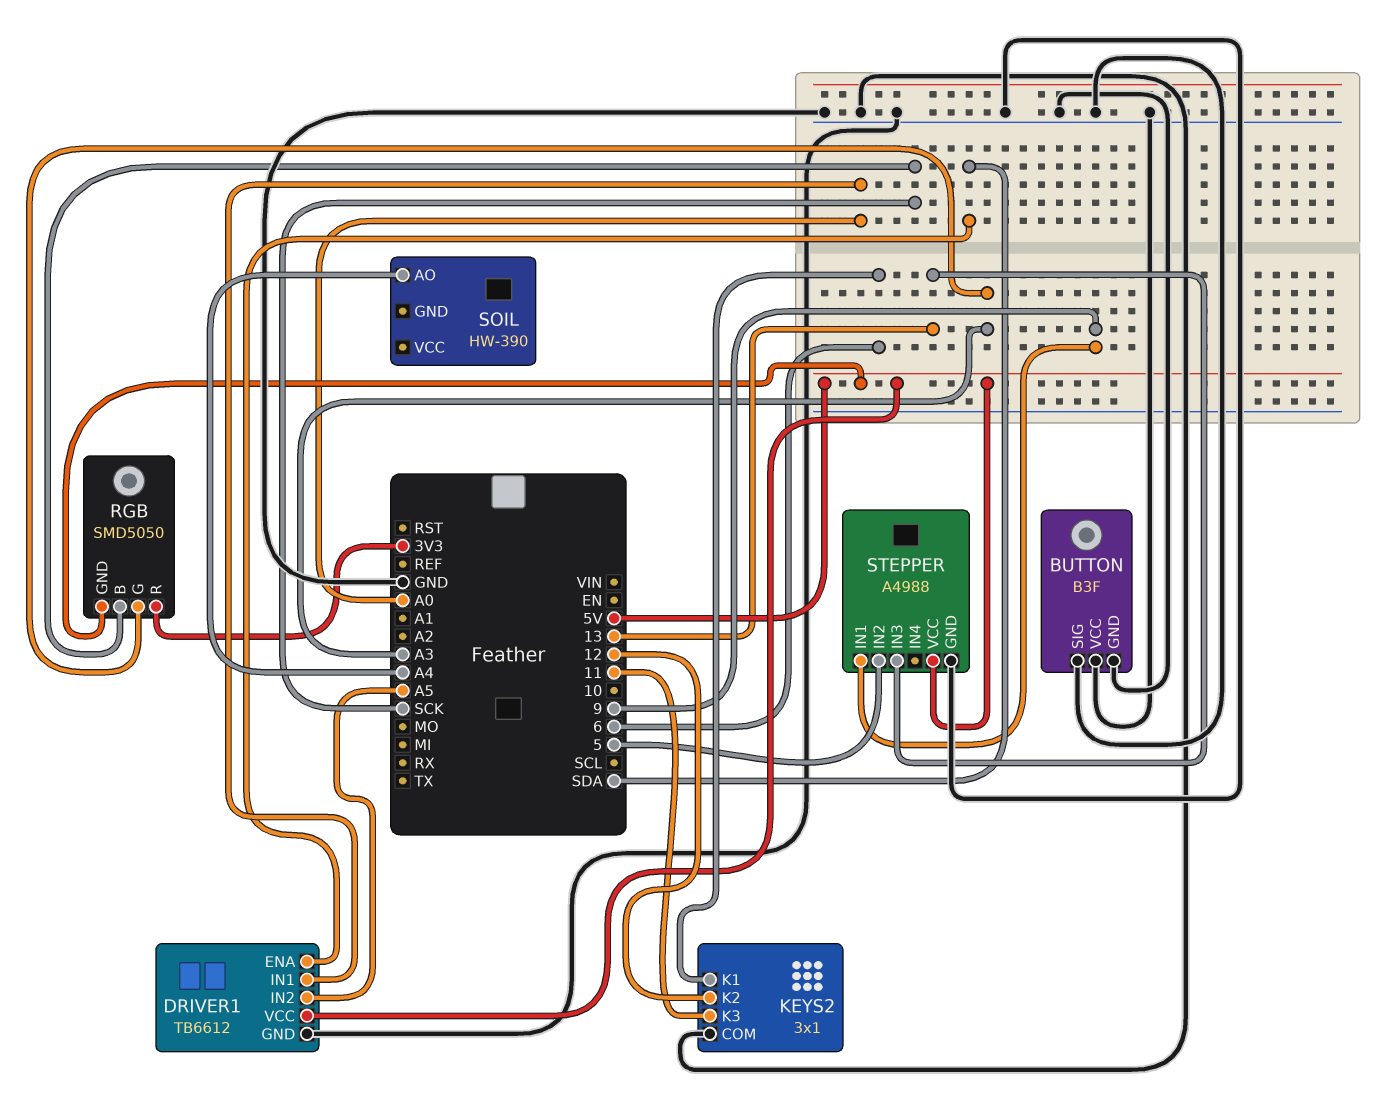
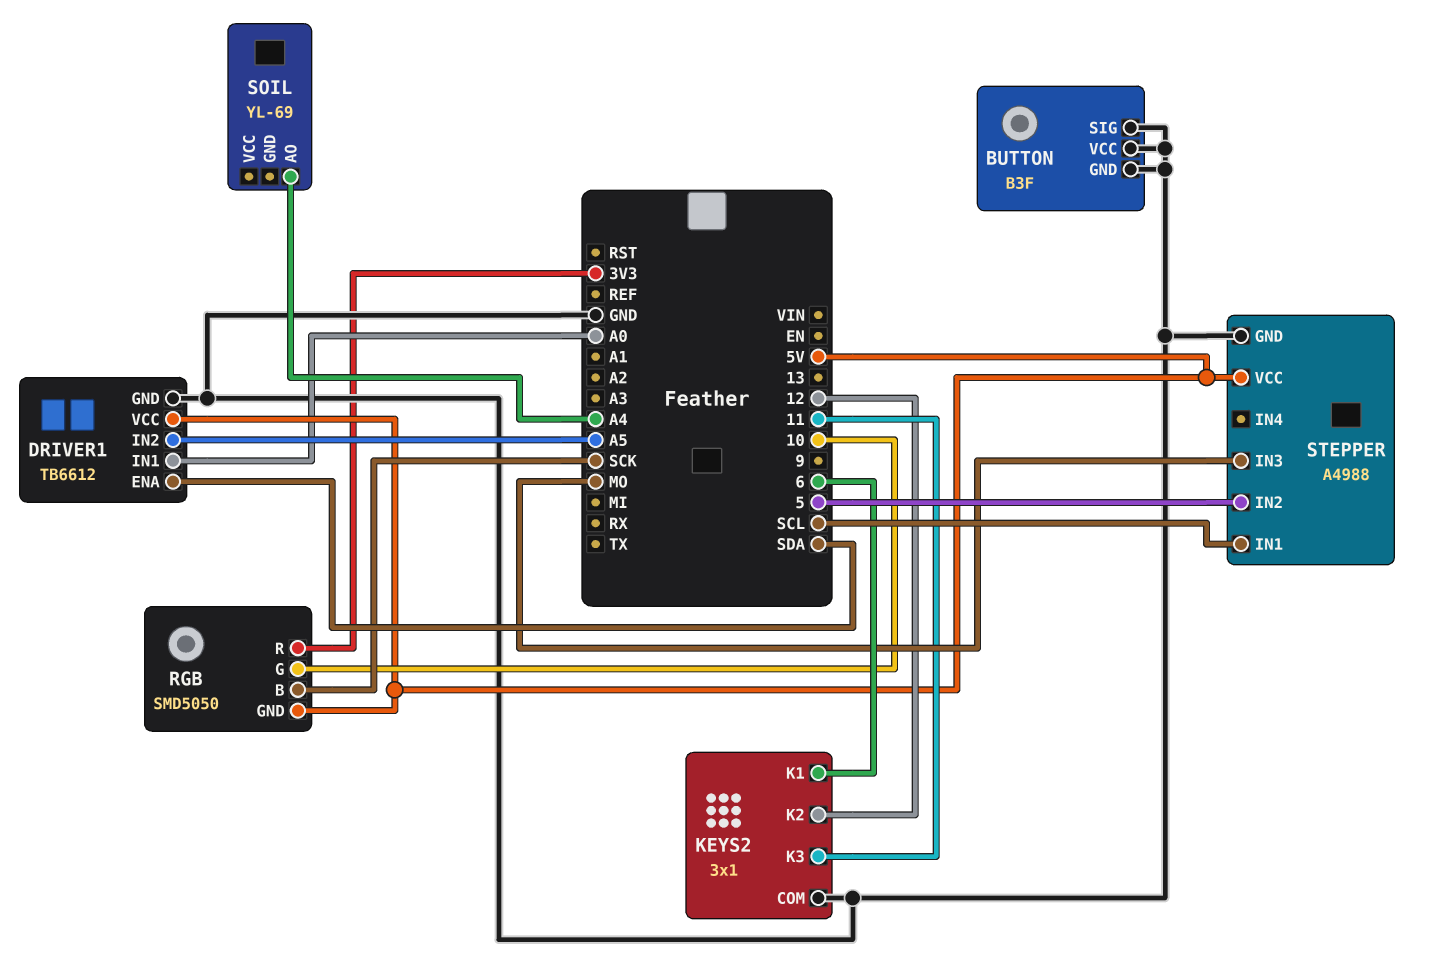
RGB pin G: A3 -> 10
SOIL: HW-390 -> YL-69
STEPPER pin IN1: 9 -> SCL
STEPPER pin IN3: 13 -> MO

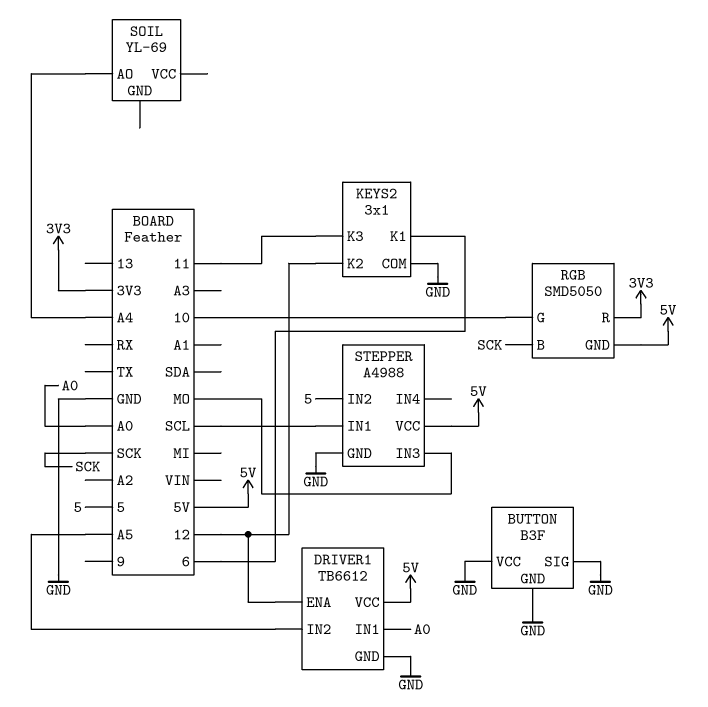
DRIVER1 pin ENA: SDA -> 12

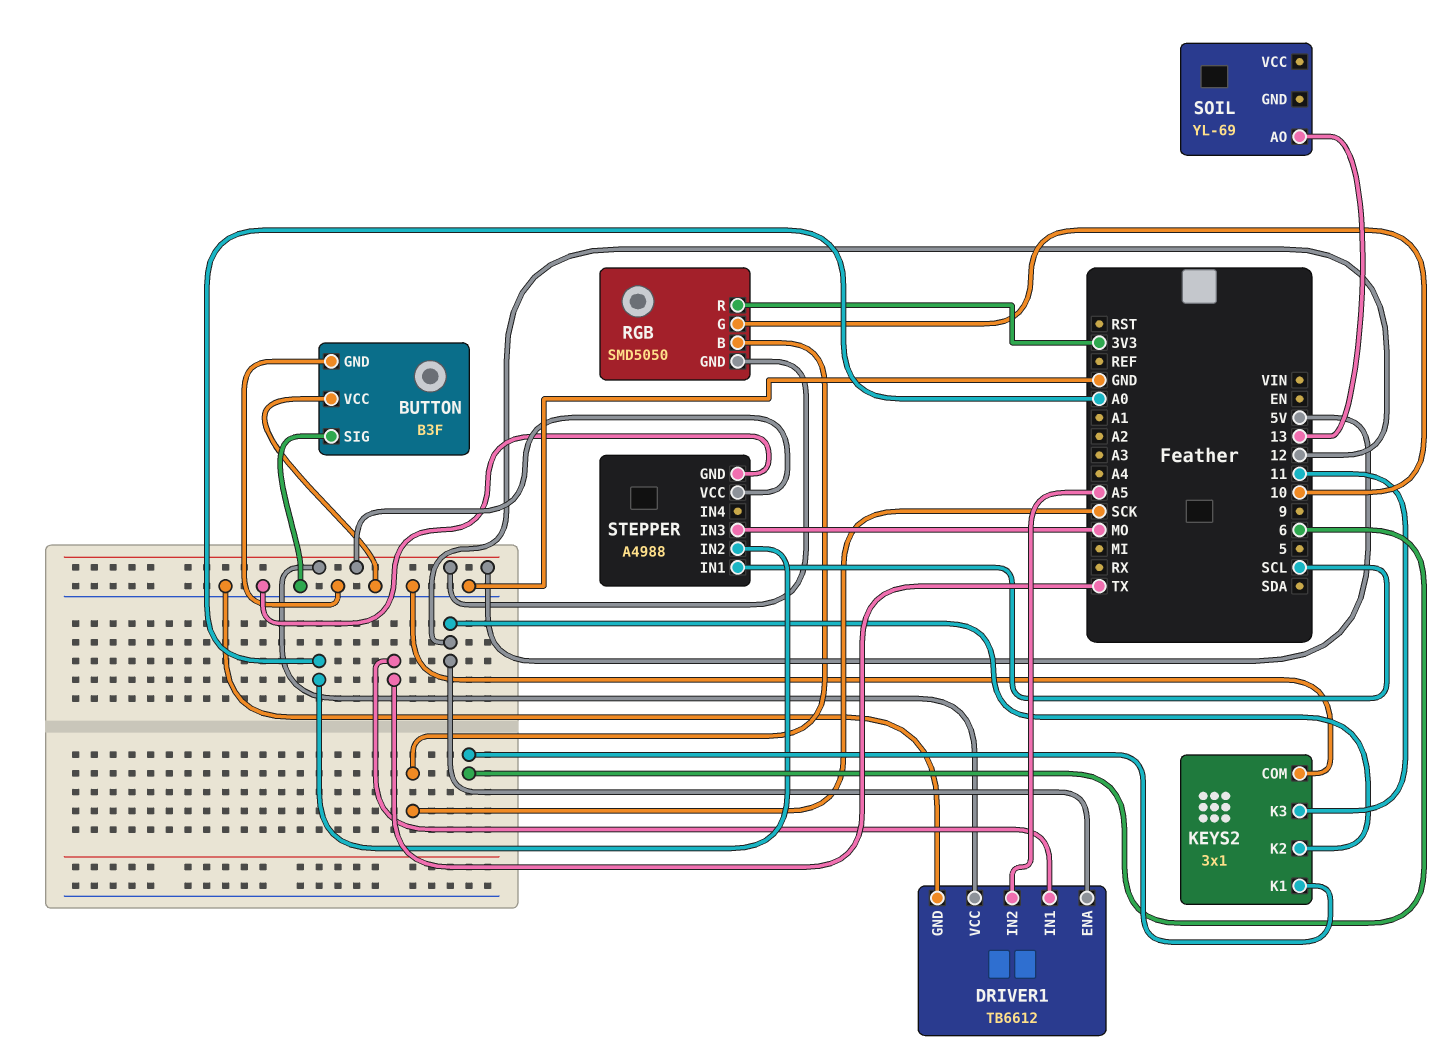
DRIVER1 pin IN1: A0 -> TX
SOIL pin AO: A4 -> 13
STEPPER pin IN2: 5 -> A0

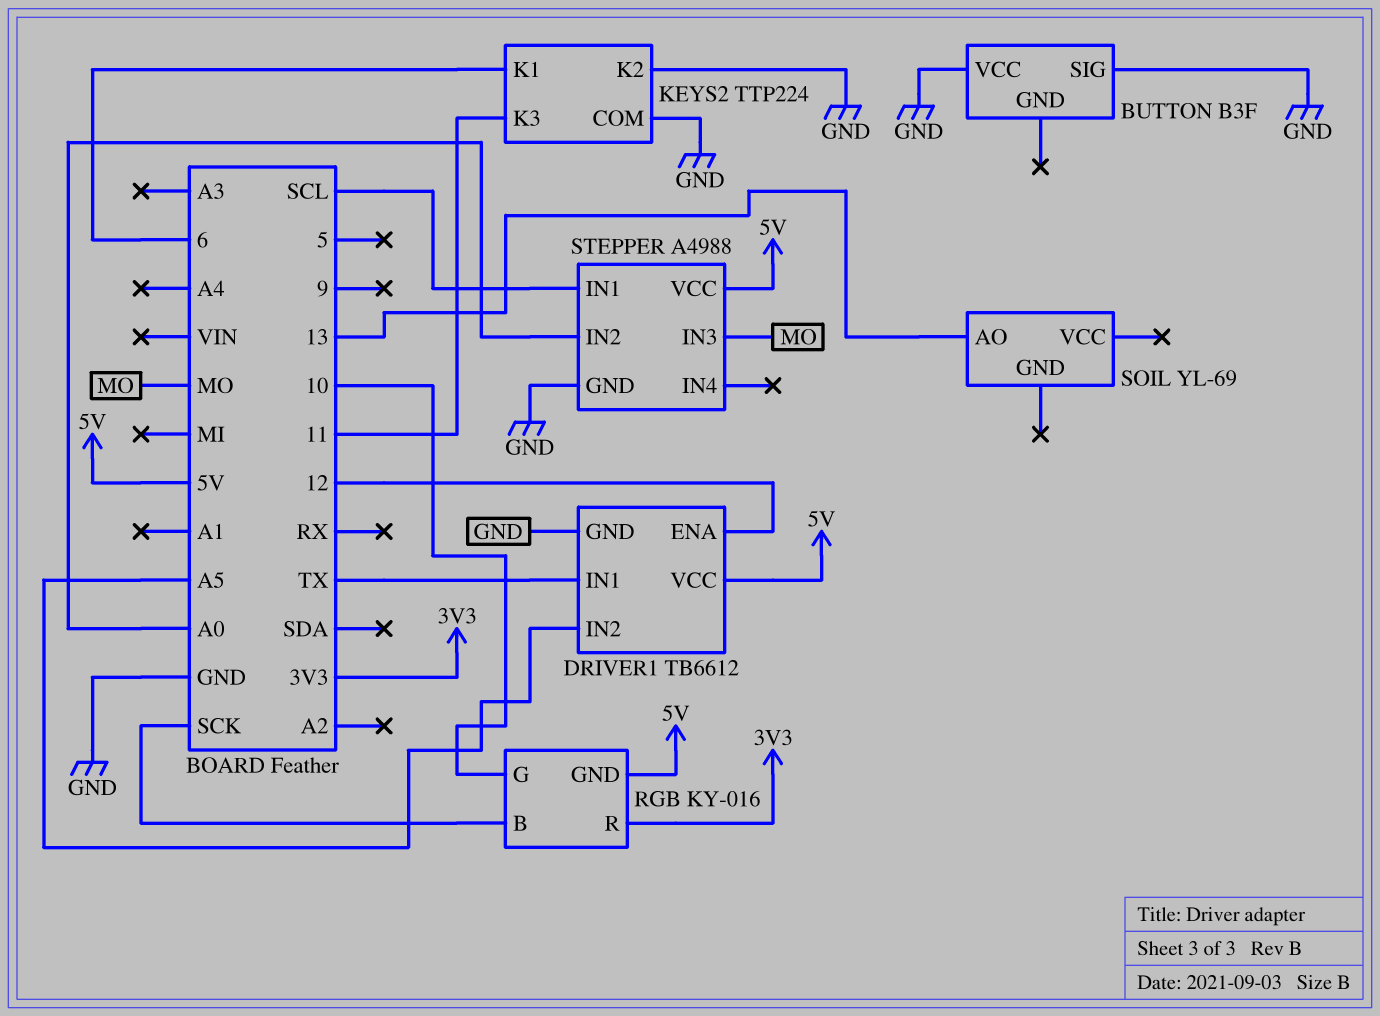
BUTTON pin GND: GND -> none
KEYS2: 3x1 -> TTP224
KEYS2 pin K2: 12 -> GND
RGB: SMD5050 -> KY-016

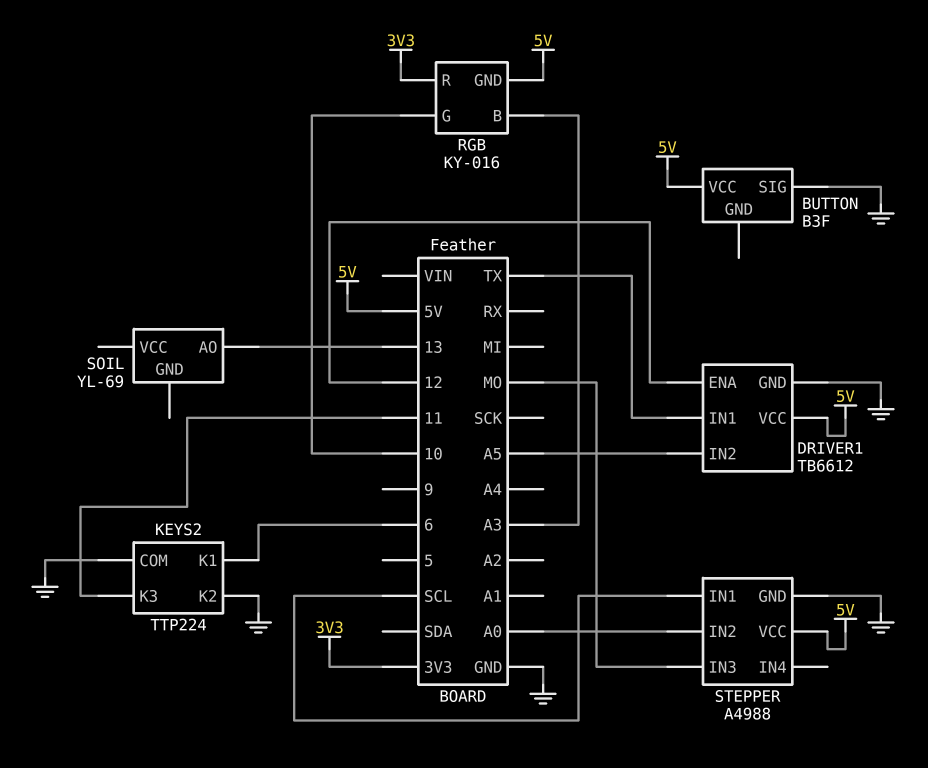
BUTTON pin VCC: GND -> 5V
RGB pin B: SCK -> A3

